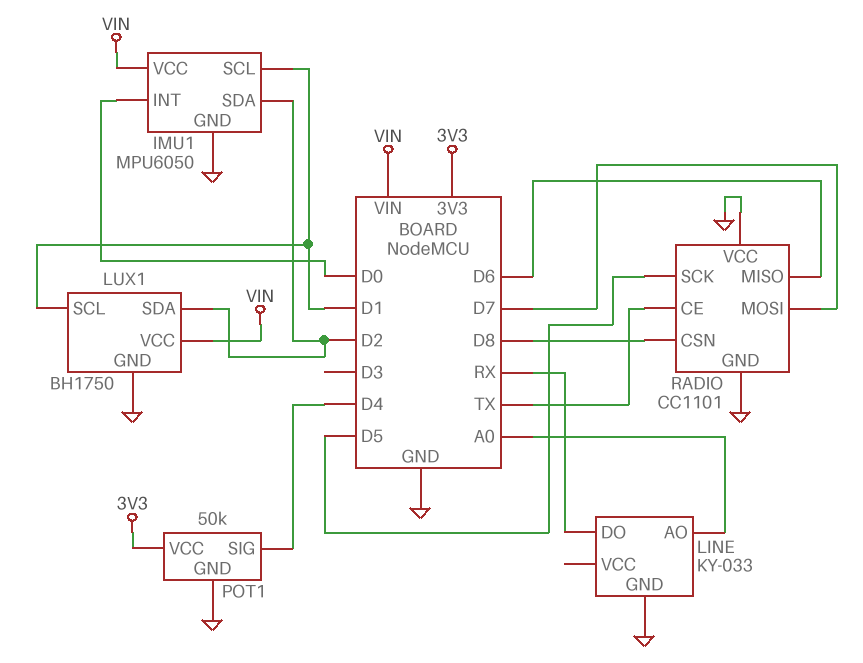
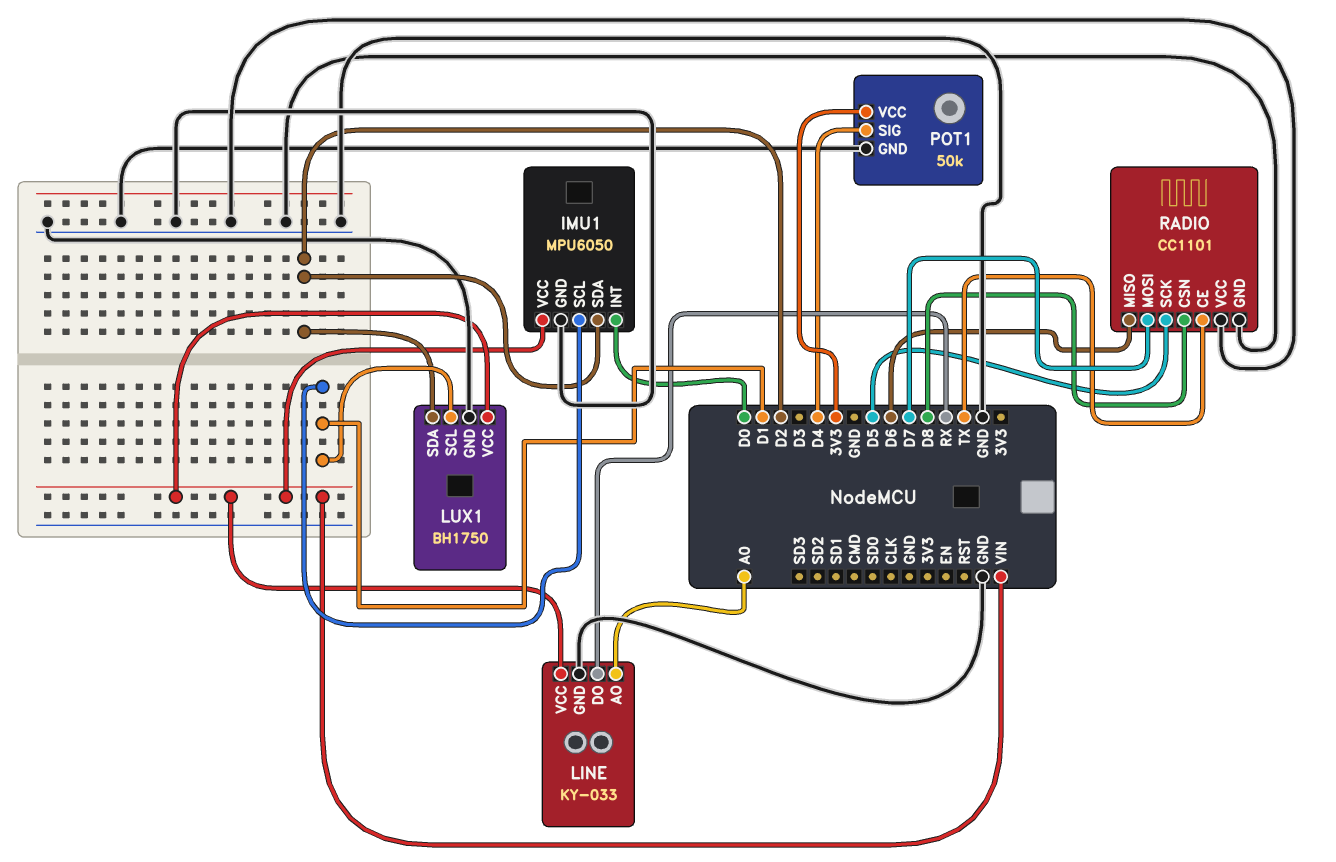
LINE pin VCC: none -> VIN

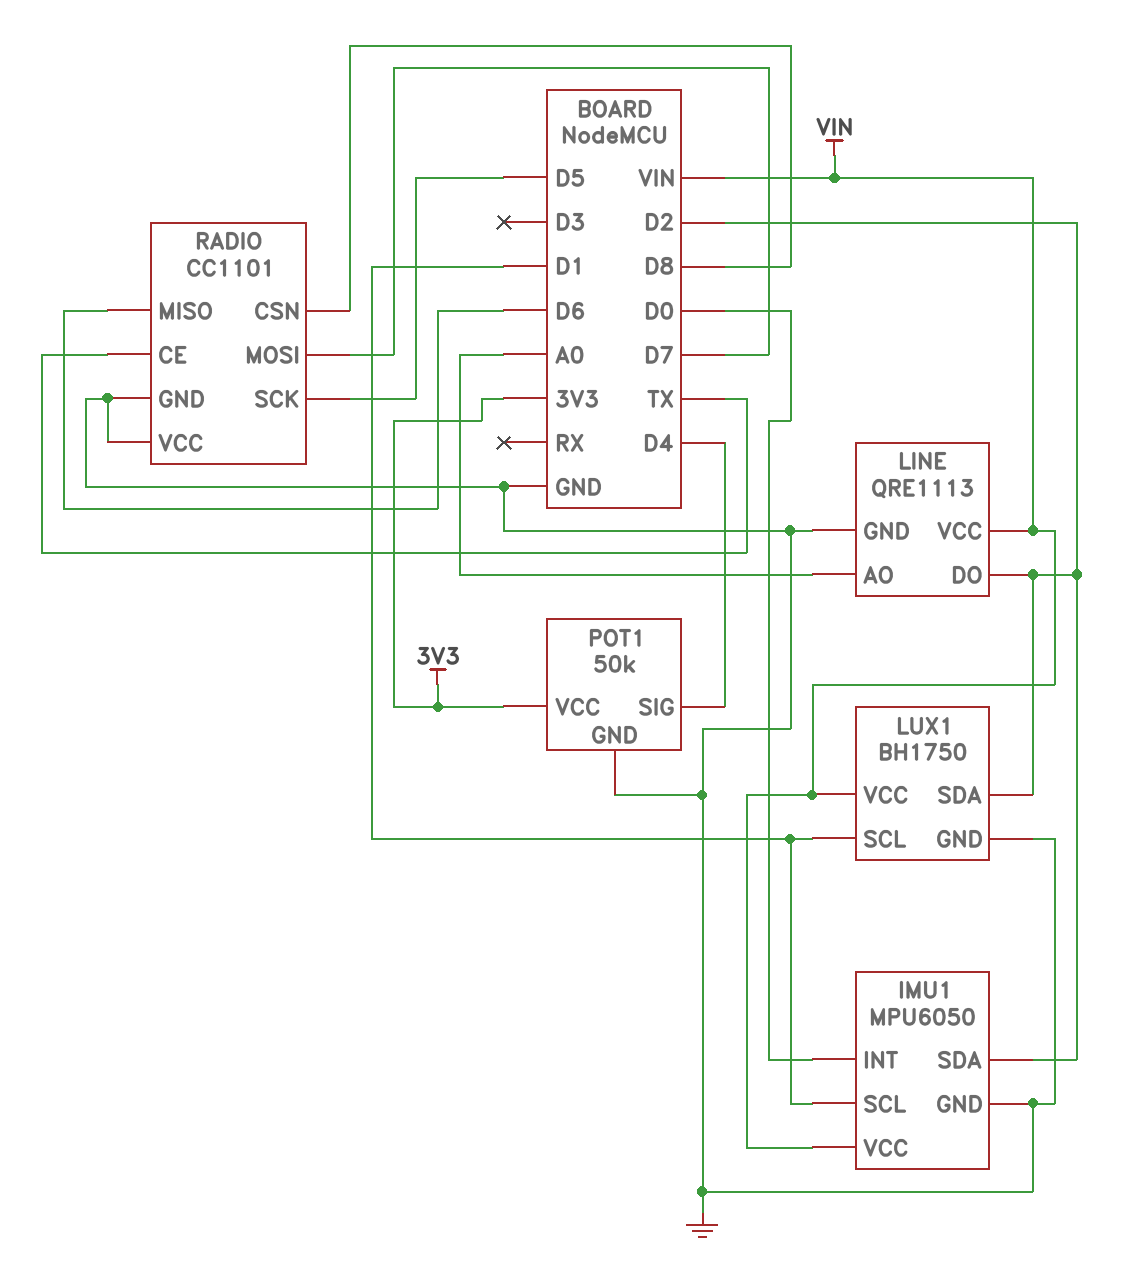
LINE: KY-033 -> QRE1113
LINE pin DO: RX -> D2

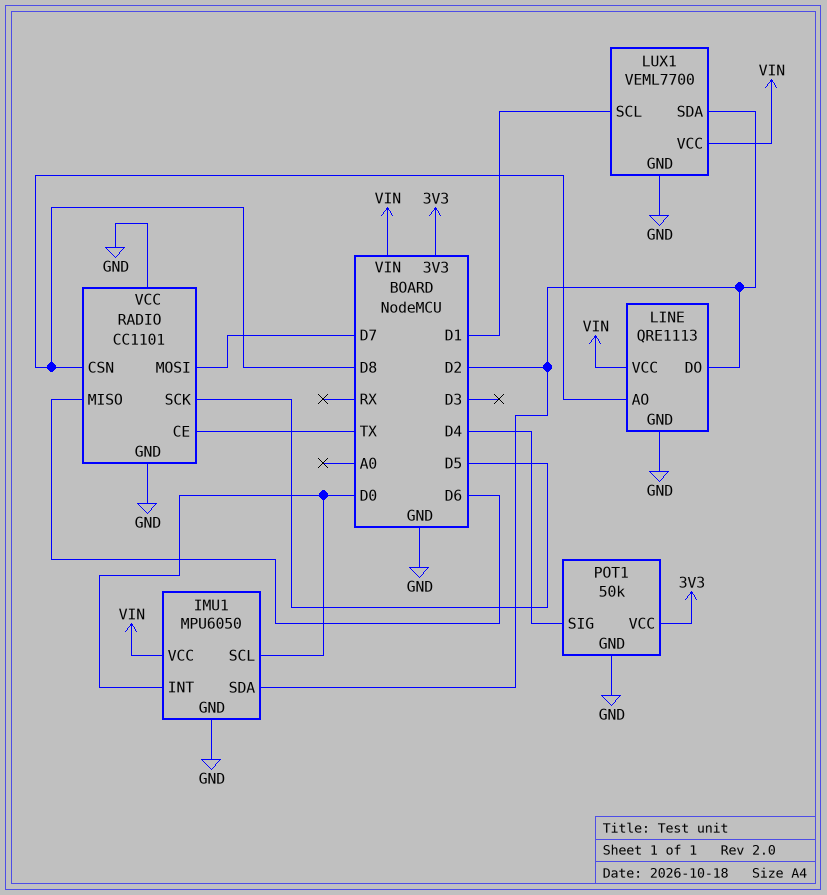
IMU1 pin SCL: D1 -> D0
LINE pin AO: A0 -> D8
LUX1: BH1750 -> VEML7700

